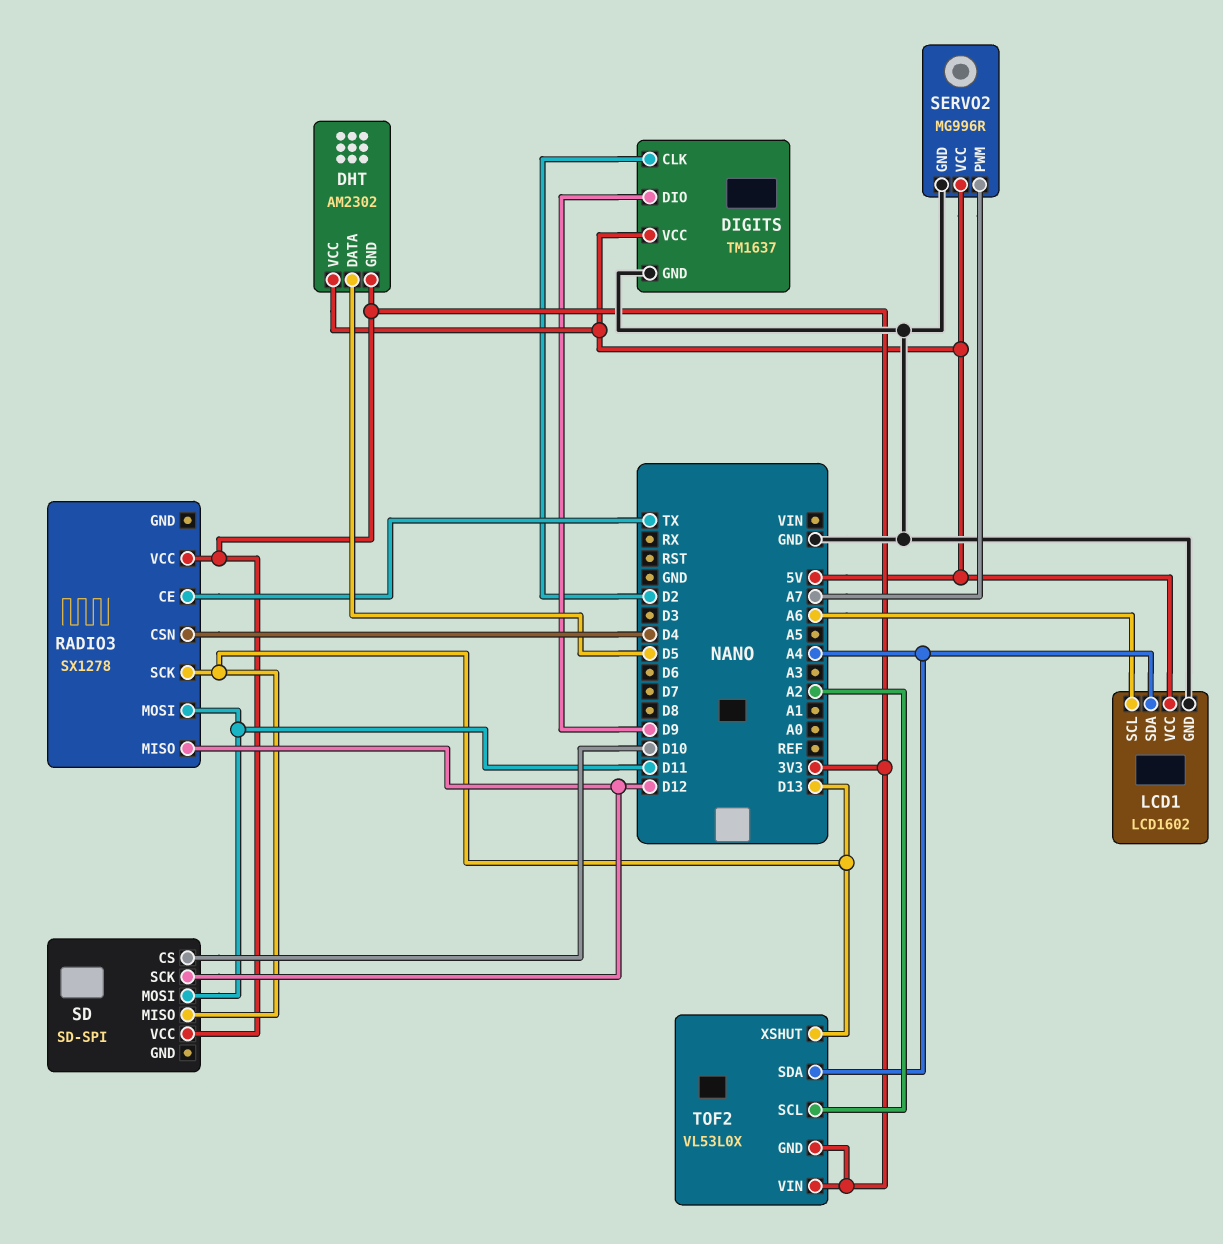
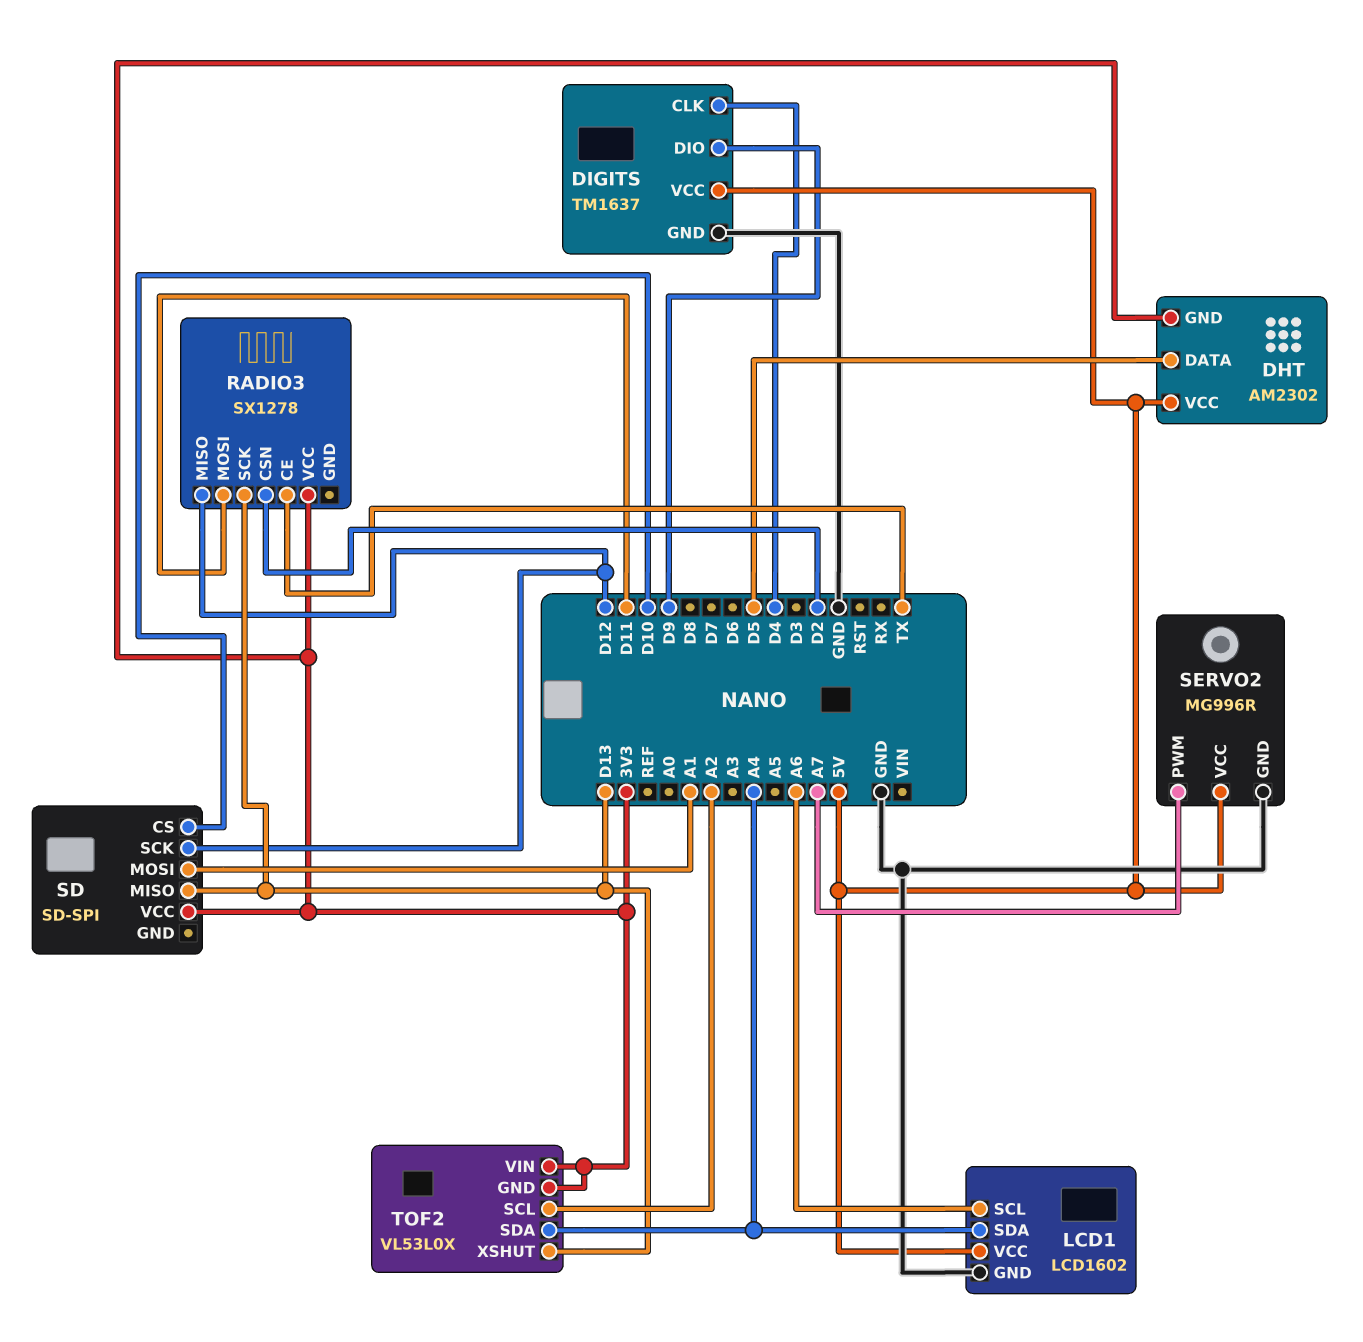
DIGITS pin CLK: D2 -> D4
RADIO3 pin CSN: D4 -> D2
SD pin MOSI: D11 -> A1

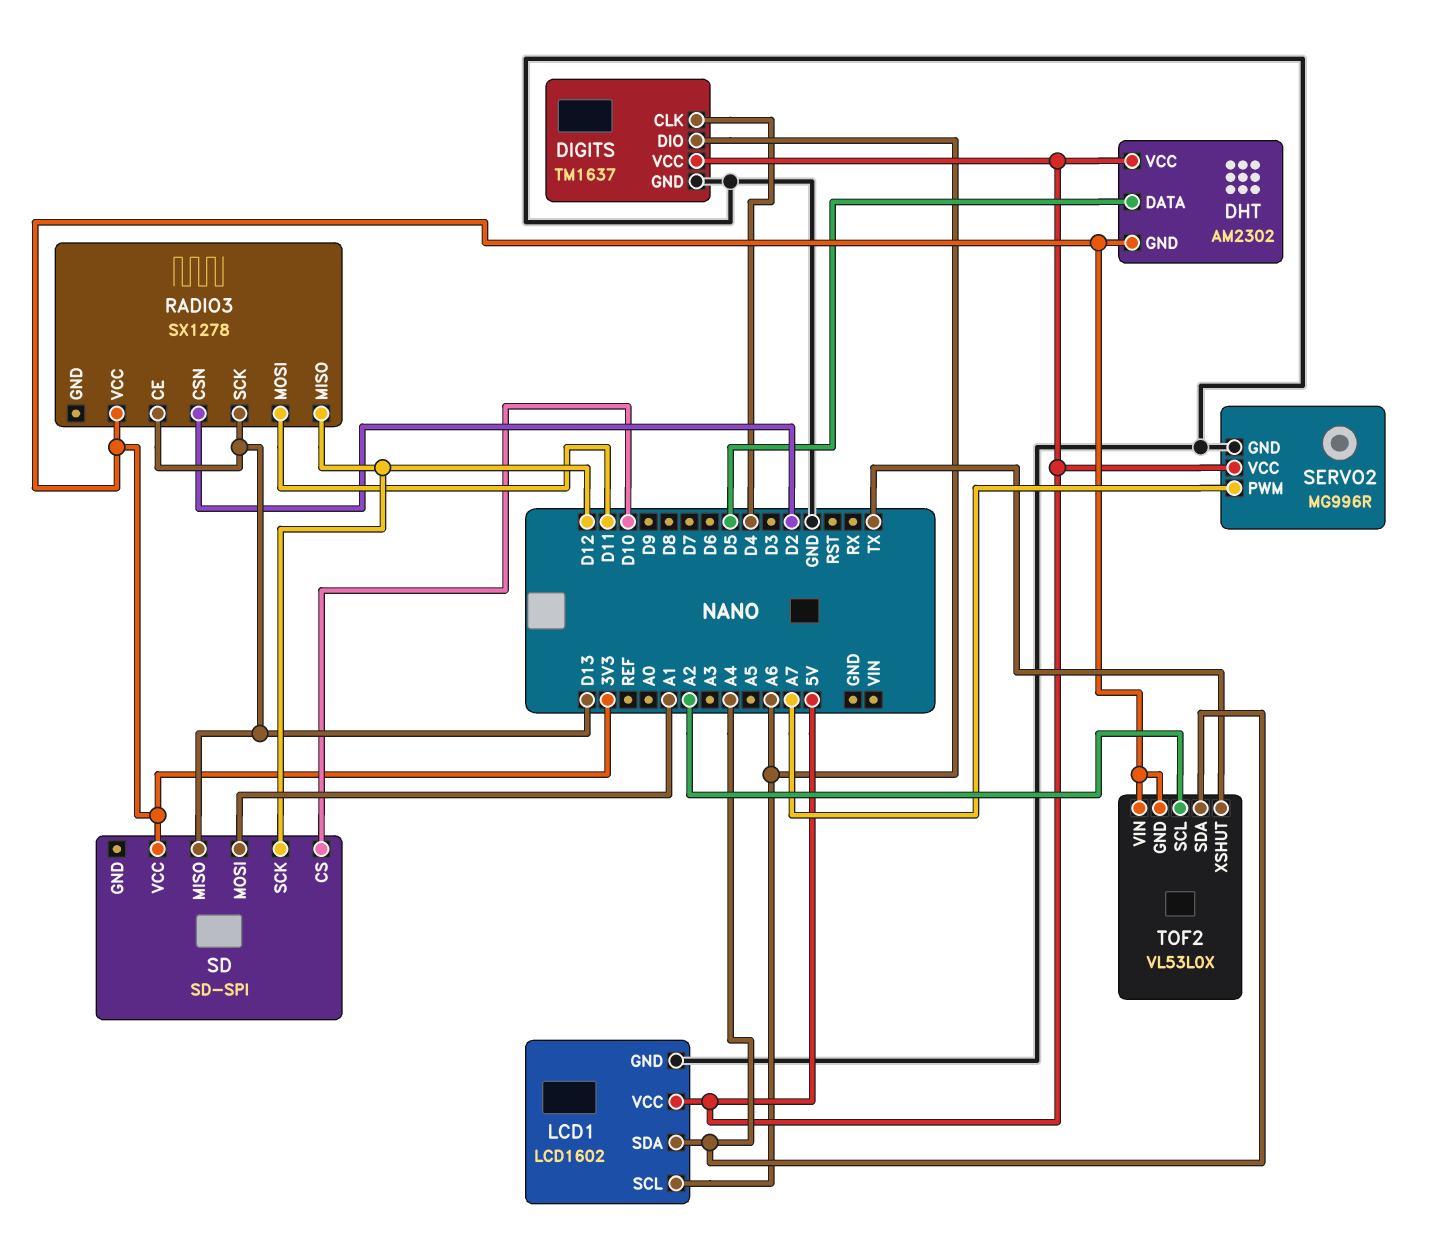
DIGITS pin DIO: D9 -> A6
RADIO3 pin CE: TX -> D13
TOF2 pin XSHUT: D13 -> TX

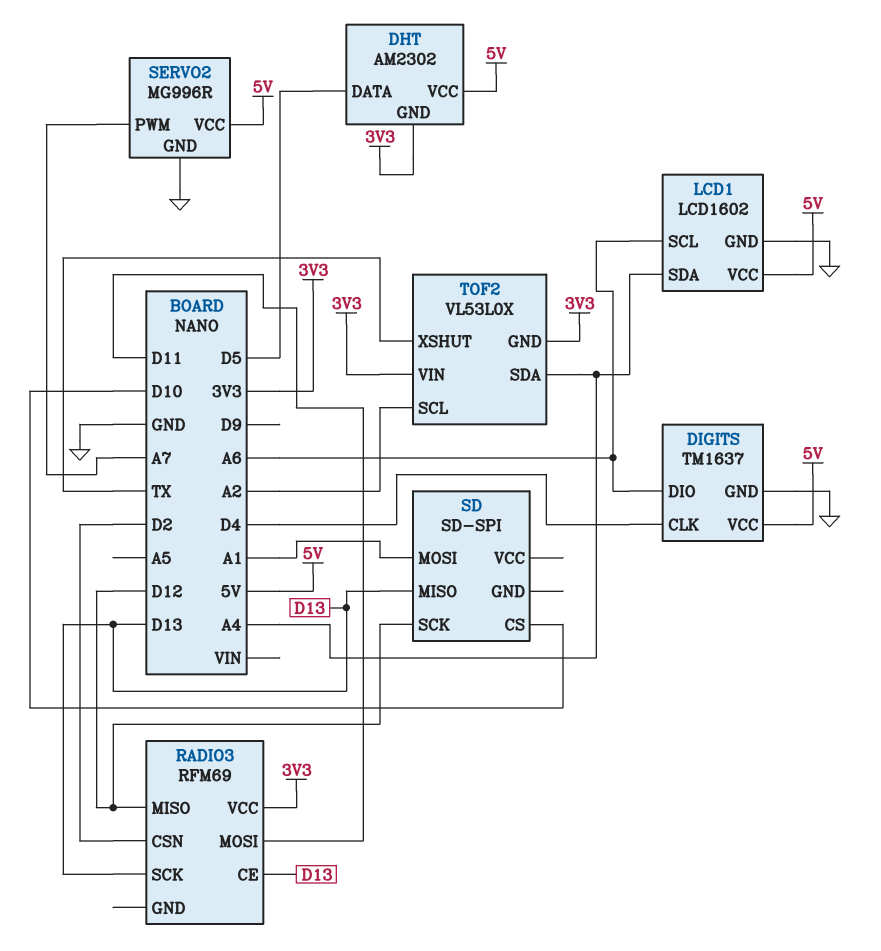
RADIO3: SX1278 -> RFM69
SD pin VCC: 3V3 -> none

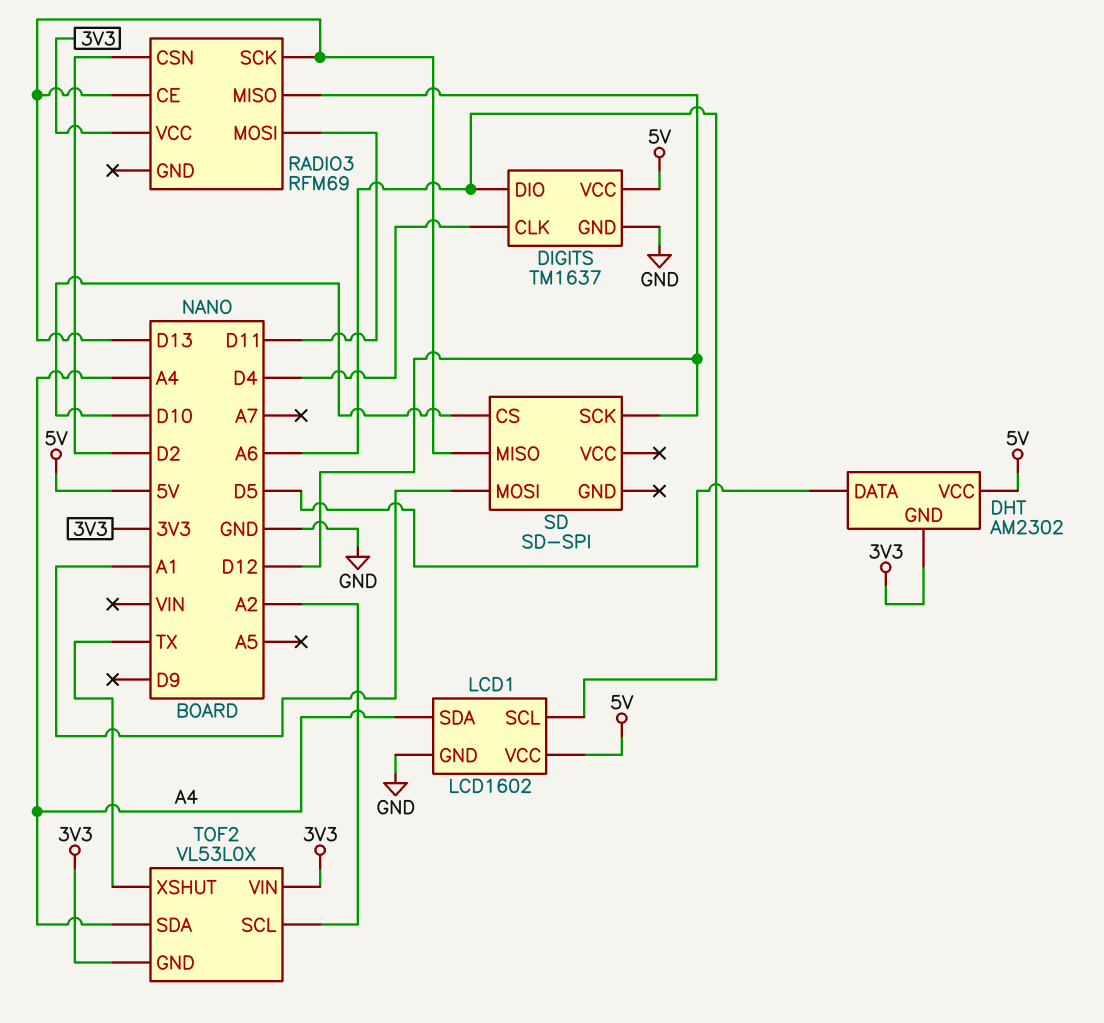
SERVO2: MG996R -> none
SERVO2 pin GND: GND -> none
SERVO2 pin PWM: A7 -> none
SERVO2 pin VCC: 5V -> none

